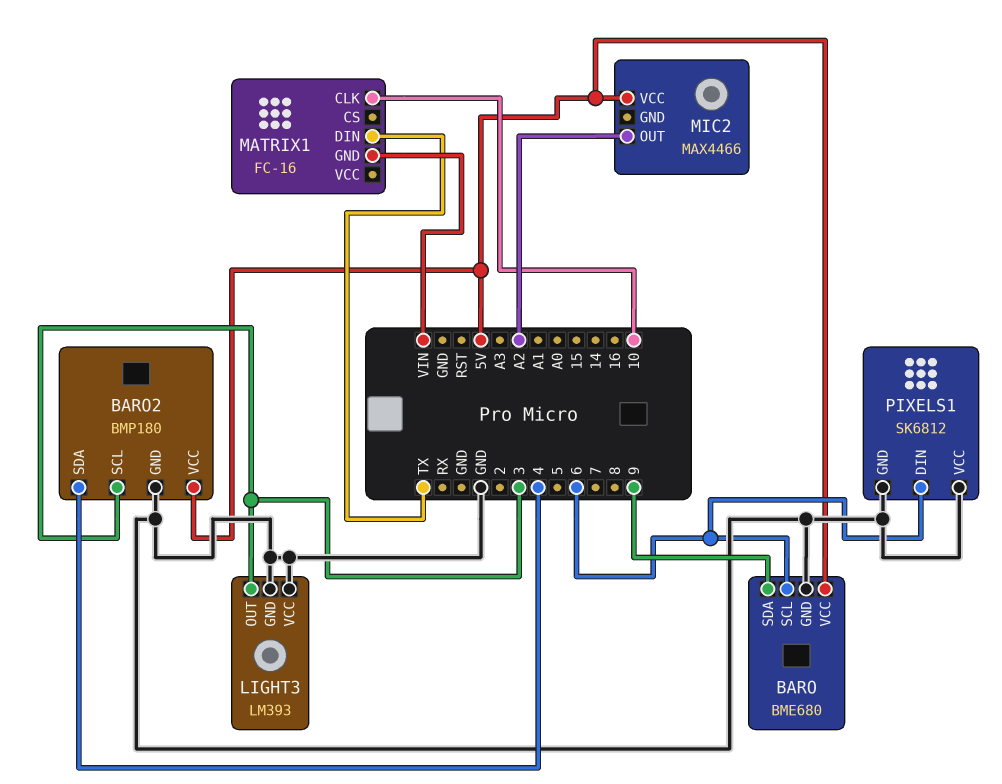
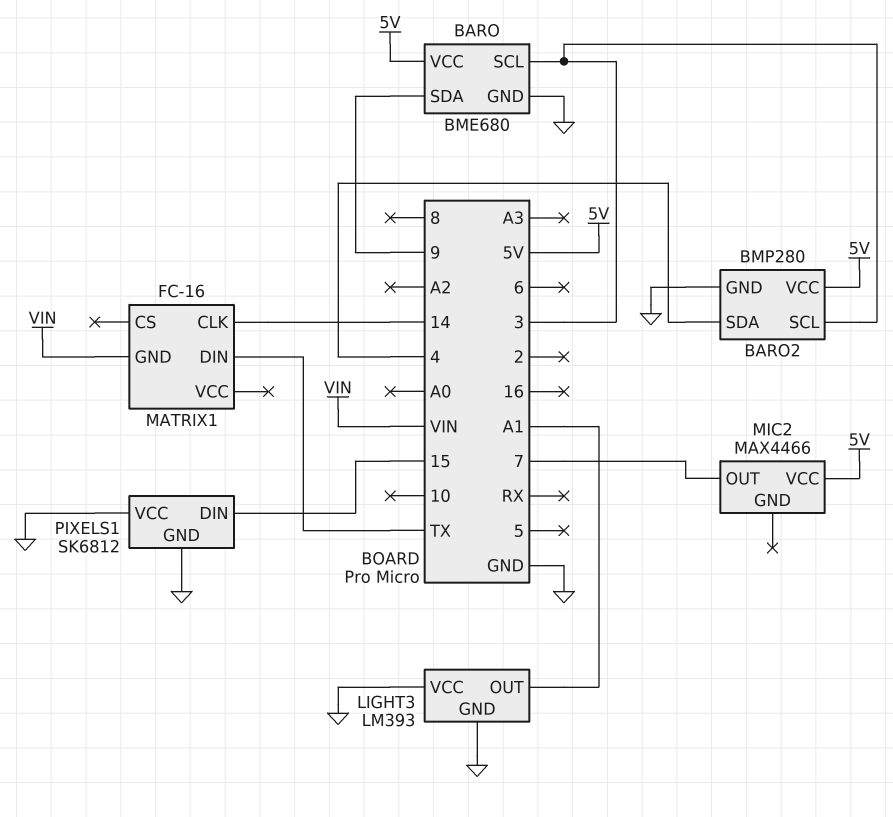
BARO pin SCL: 6 -> 3
BARO2: BMP180 -> BMP280
LIGHT3 pin OUT: 3 -> A1
MATRIX1 pin CLK: 10 -> 14
MIC2 pin OUT: A2 -> 7
PIXELS1 pin DIN: 6 -> 15

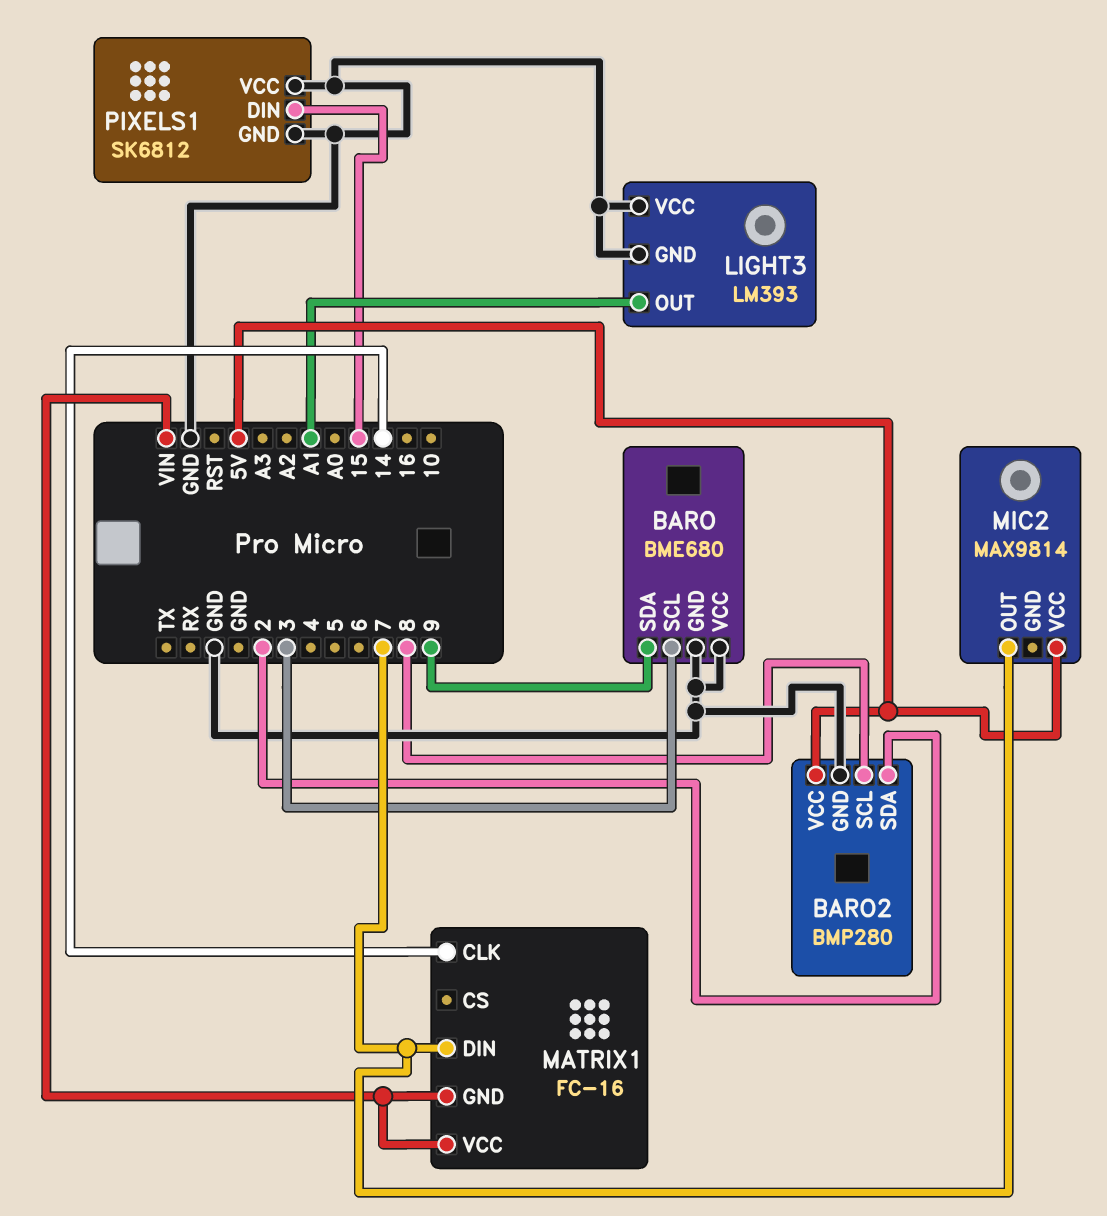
BARO pin VCC: 5V -> GND
BARO2 pin SCL: 3 -> 8
BARO2 pin SDA: 4 -> 2
MATRIX1 pin DIN: TX -> 7
MATRIX1 pin VCC: none -> VIN
MIC2: MAX4466 -> MAX9814

